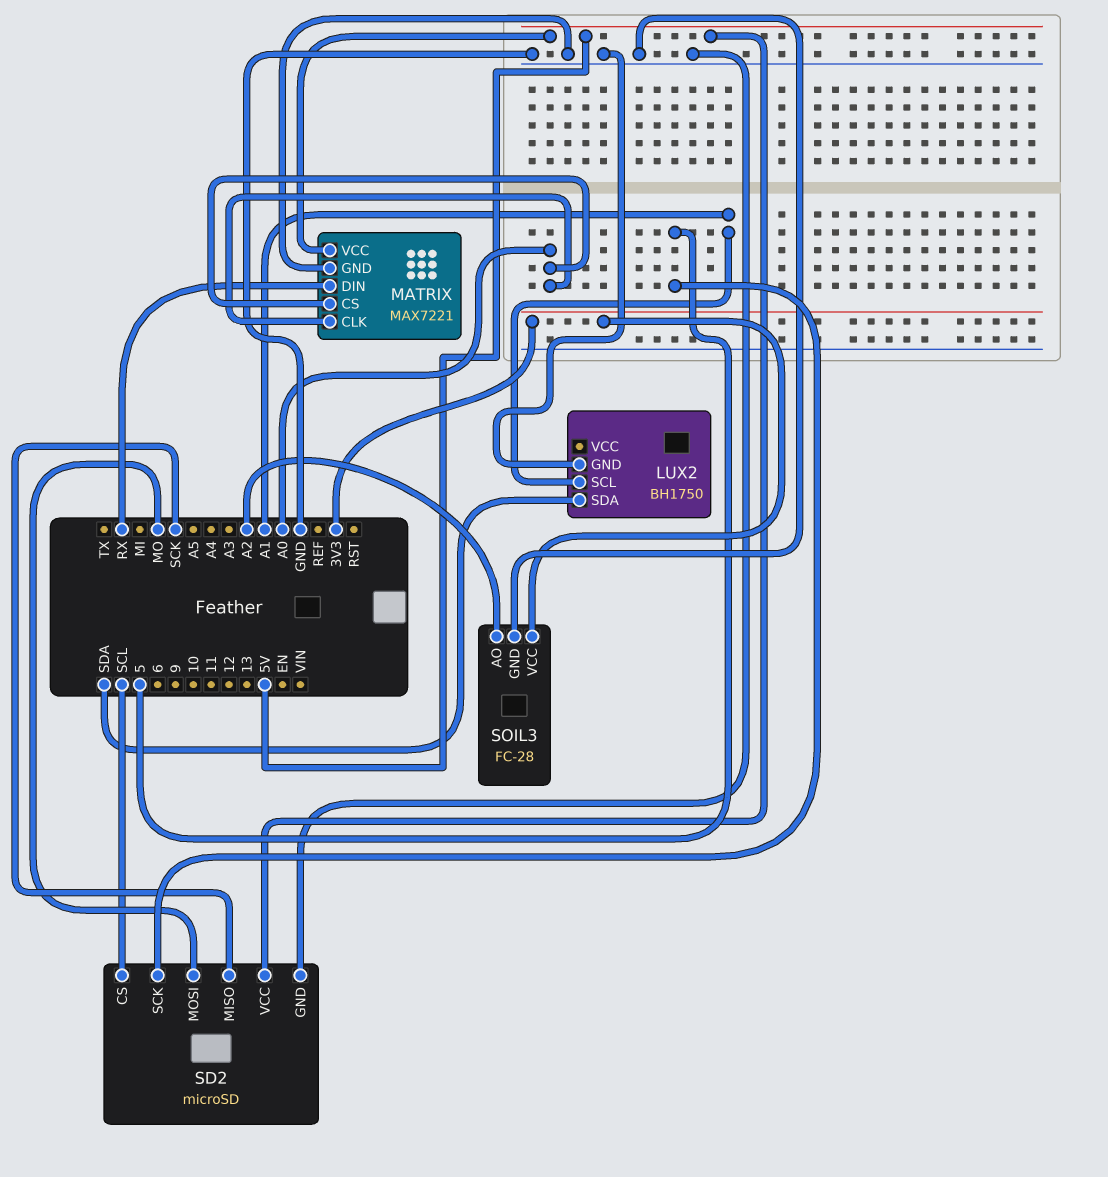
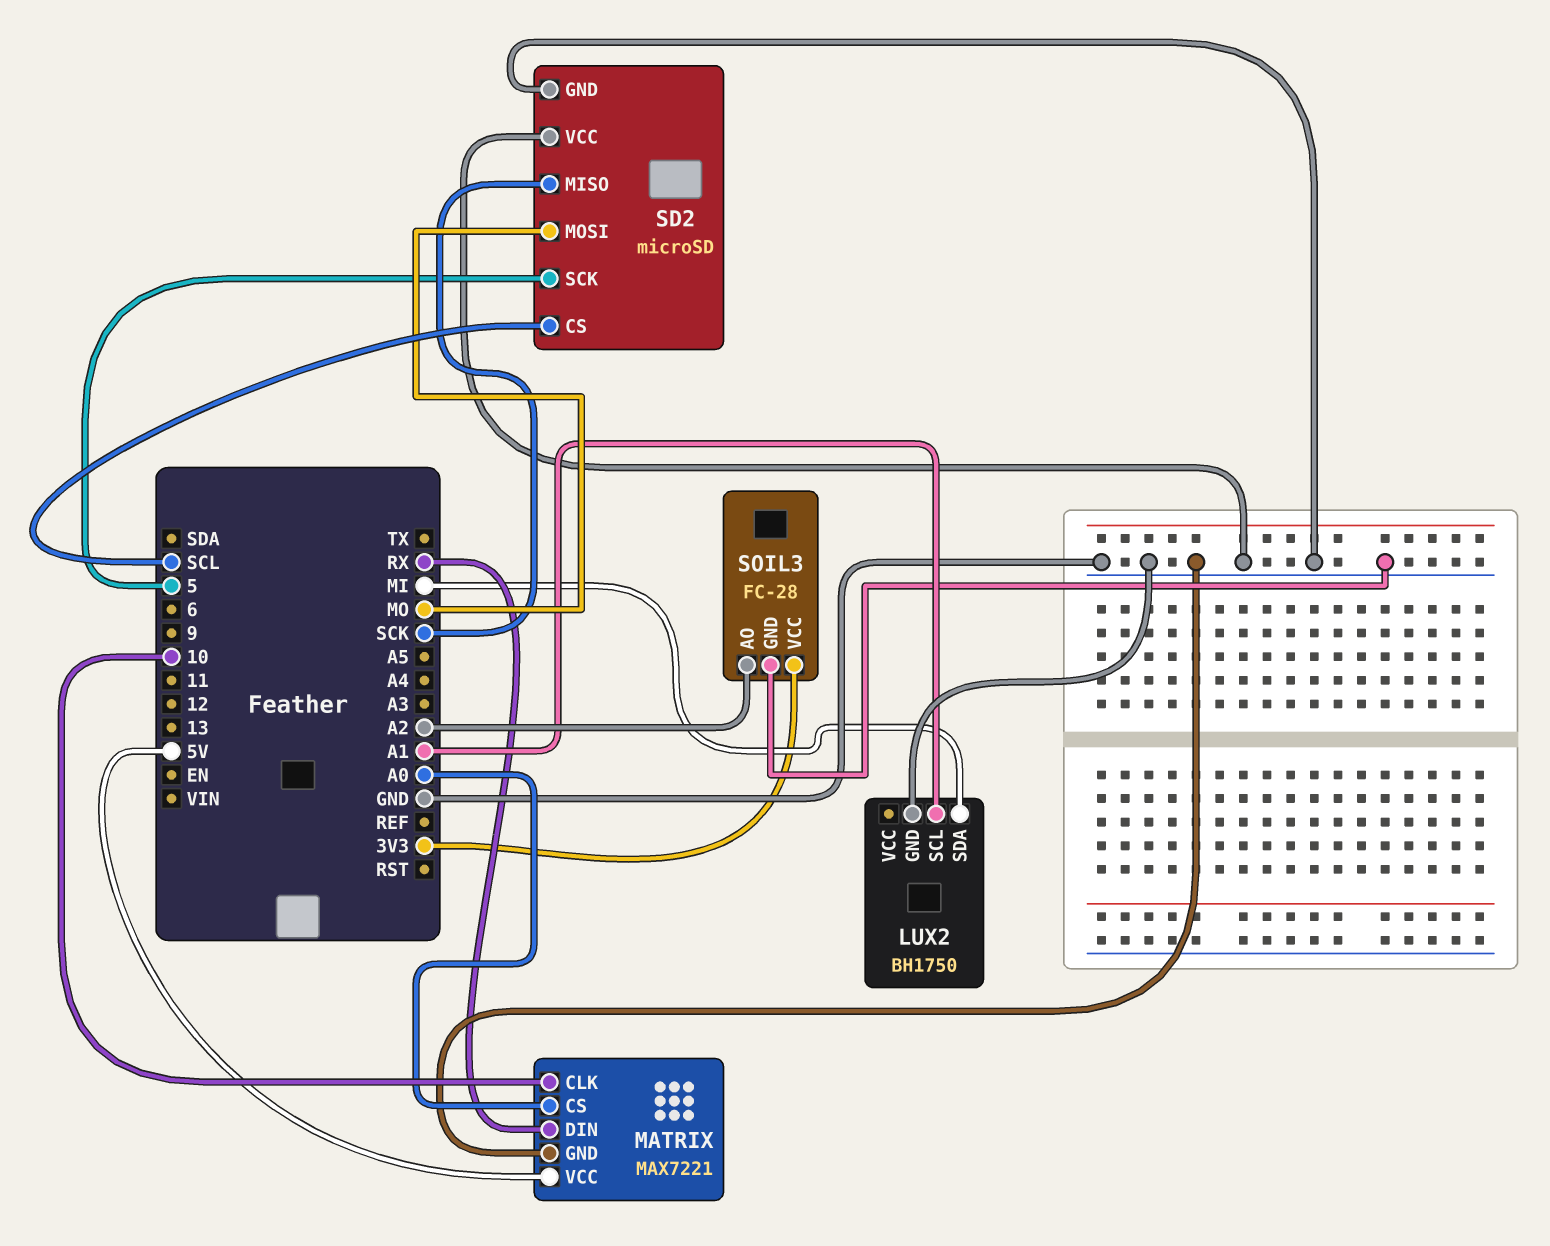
LUX2 pin SDA: SDA -> MI
MATRIX pin CLK: A0 -> 10
SD2 pin VCC: 5V -> GND

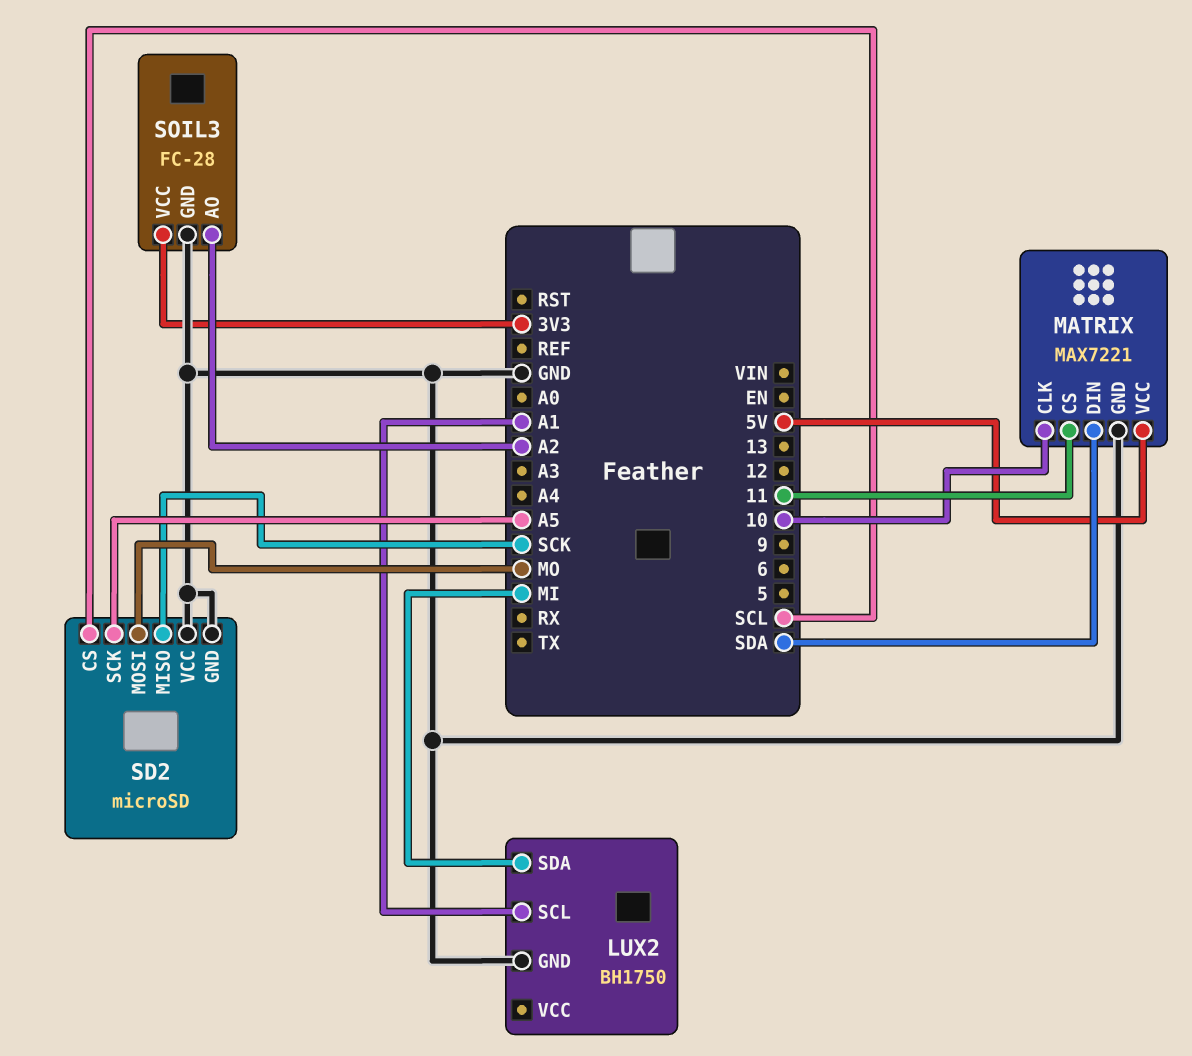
MATRIX pin CS: A0 -> 11
MATRIX pin DIN: RX -> SDA
SD2 pin SCK: 5 -> A5

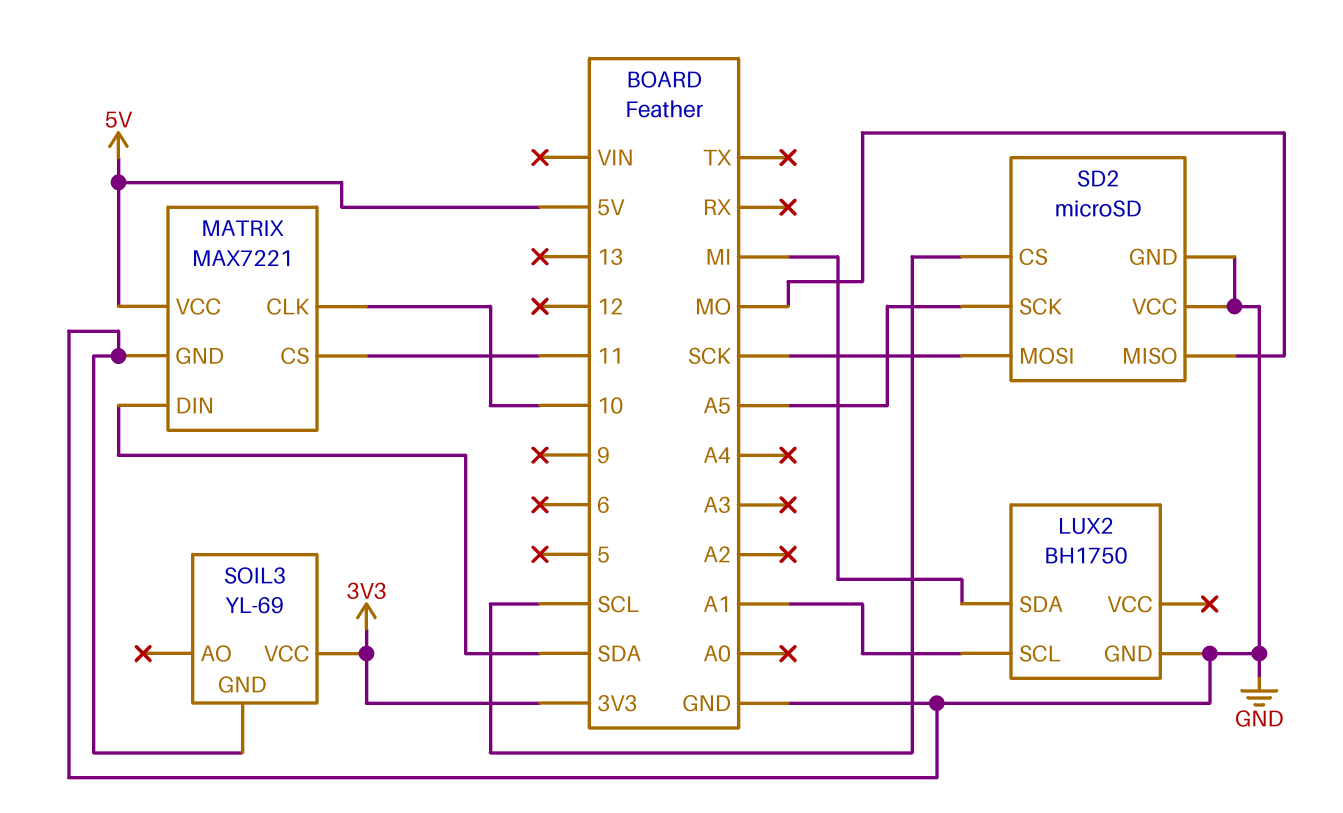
SD2 pin MISO: SCK -> MO
SD2 pin MOSI: MO -> SCK
SOIL3: FC-28 -> YL-69
SOIL3 pin AO: A2 -> none

